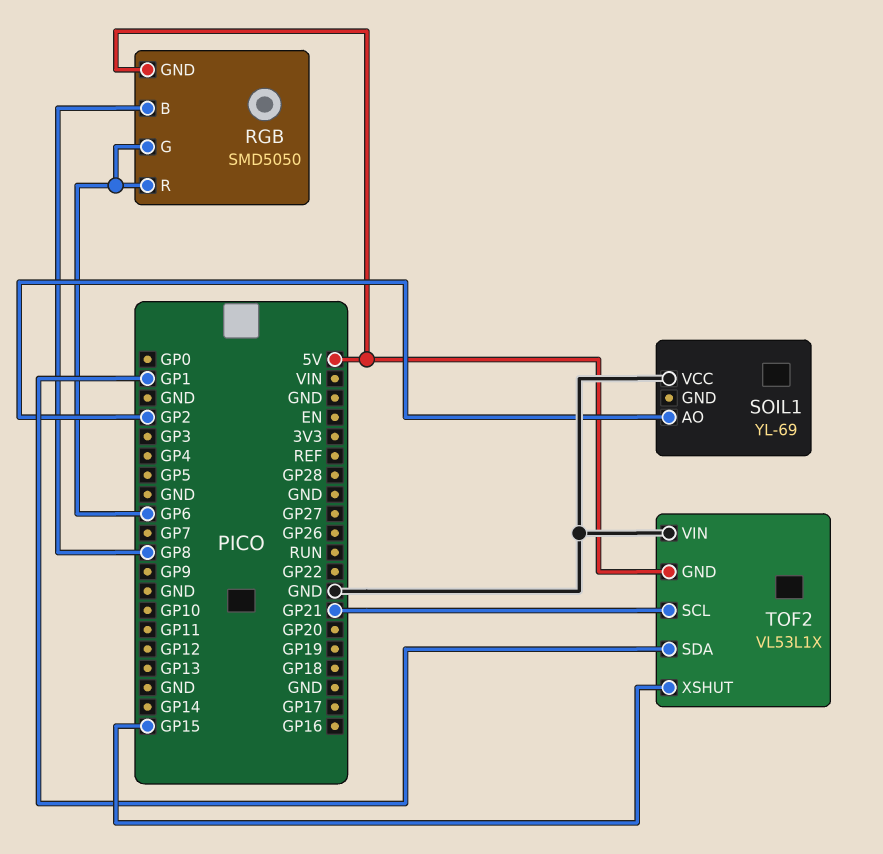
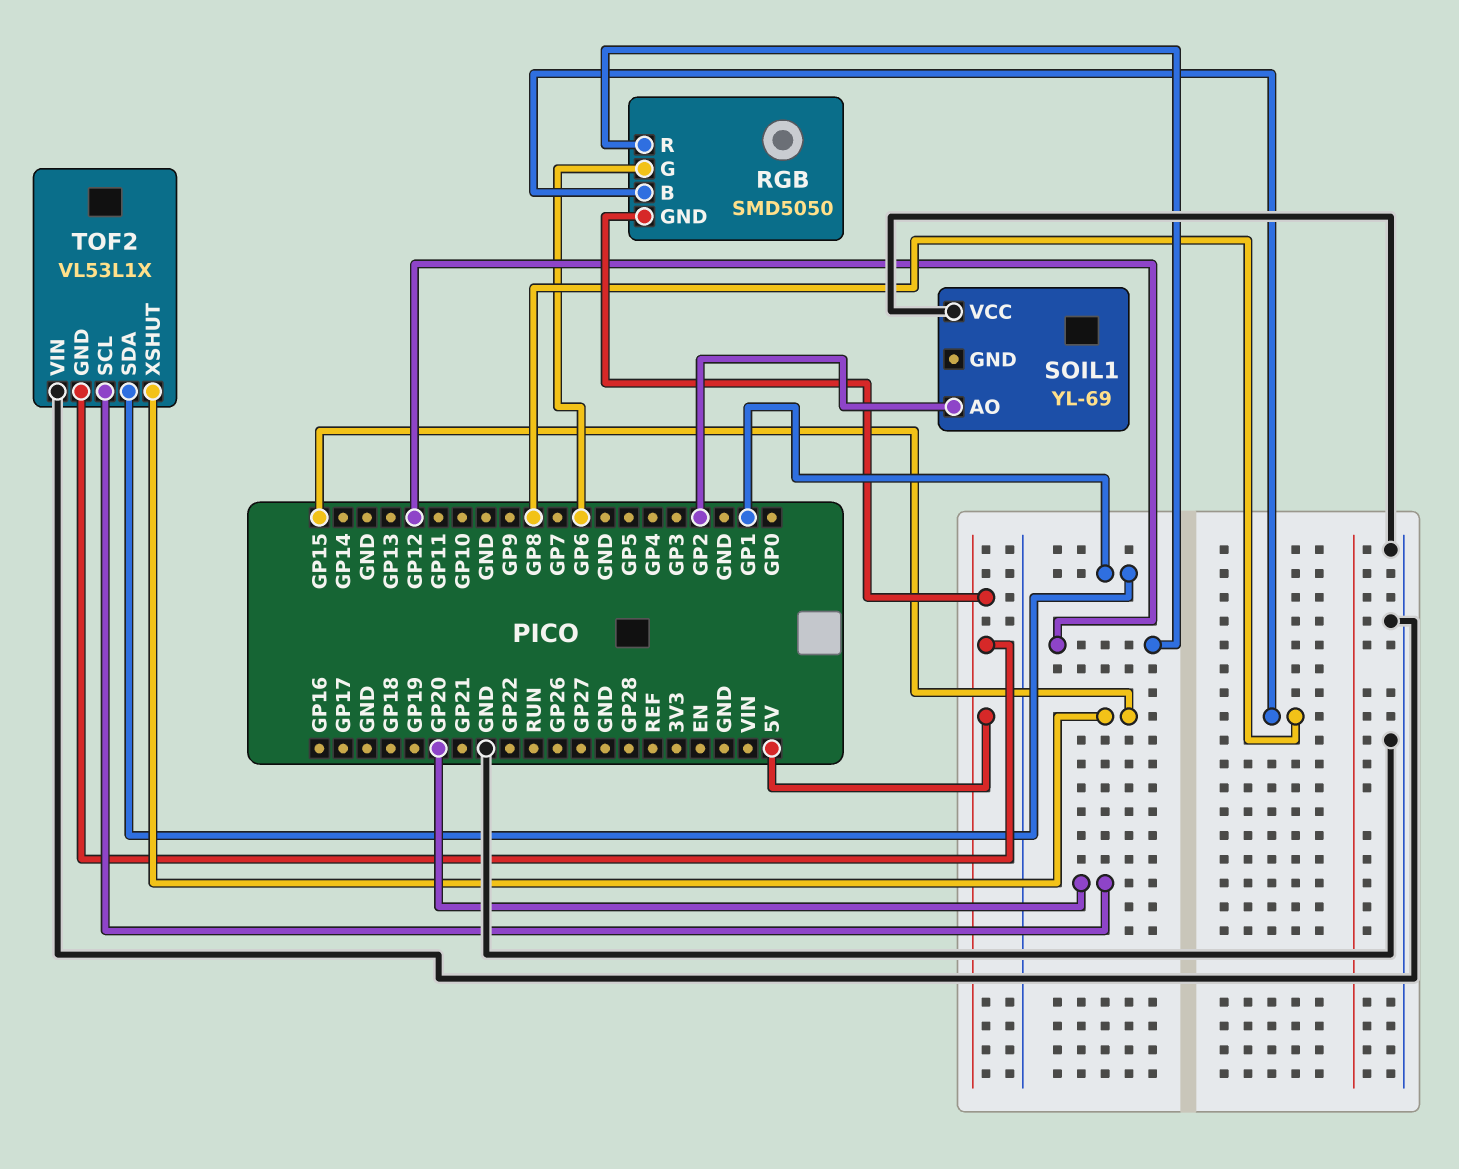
RGB pin R: GP6 -> GP12
TOF2 pin SCL: GP21 -> GP20

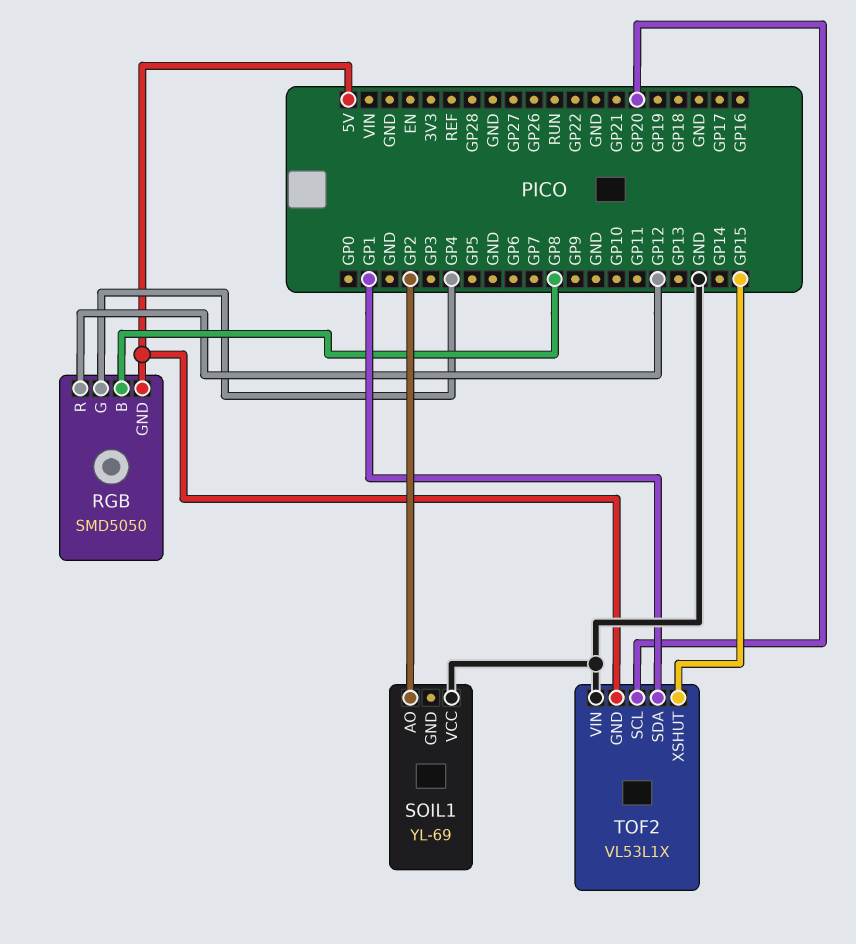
RGB pin G: GP6 -> GP4

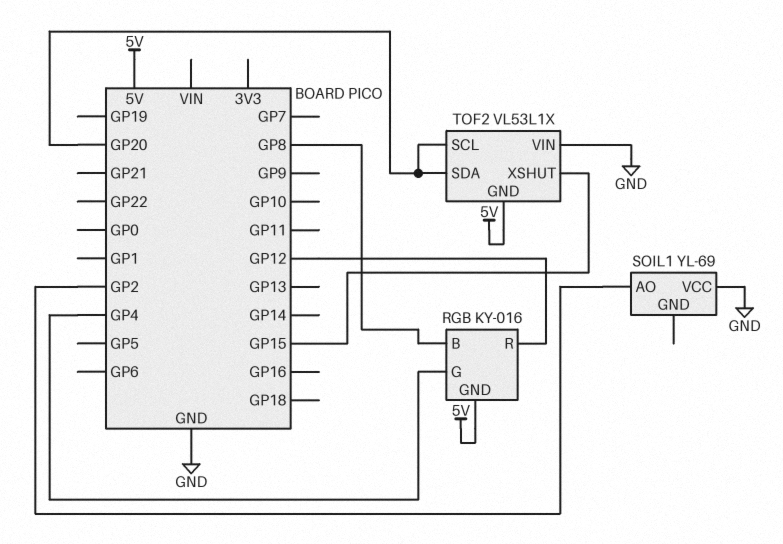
RGB: SMD5050 -> KY-016
TOF2 pin SDA: GP1 -> GP20

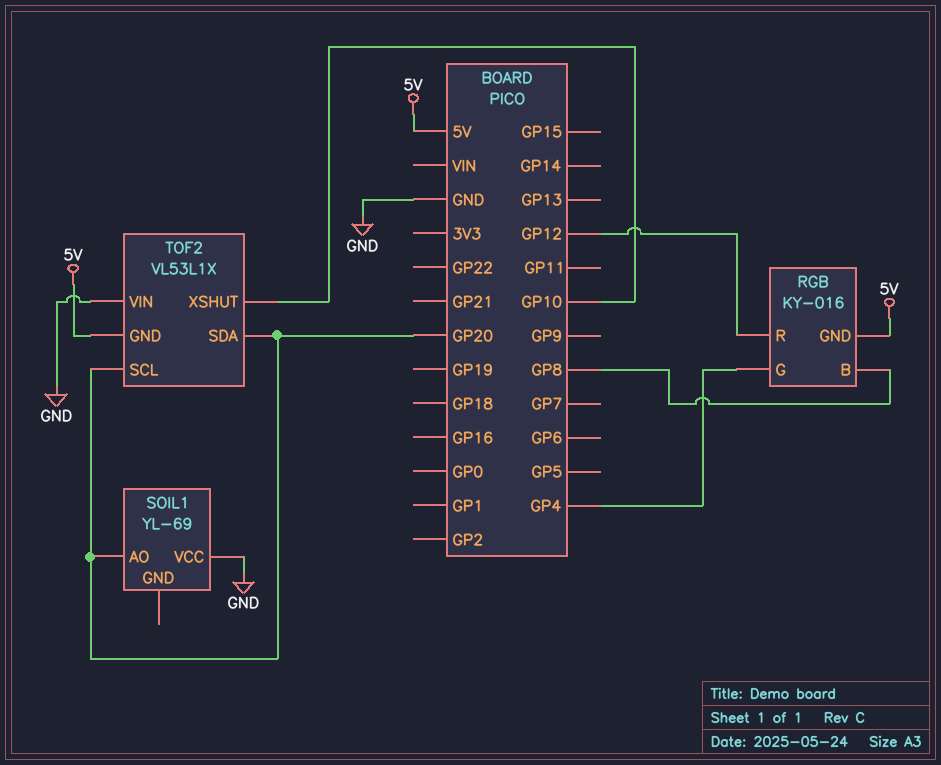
SOIL1 pin AO: GP2 -> GP20
TOF2 pin XSHUT: GP15 -> GP10

